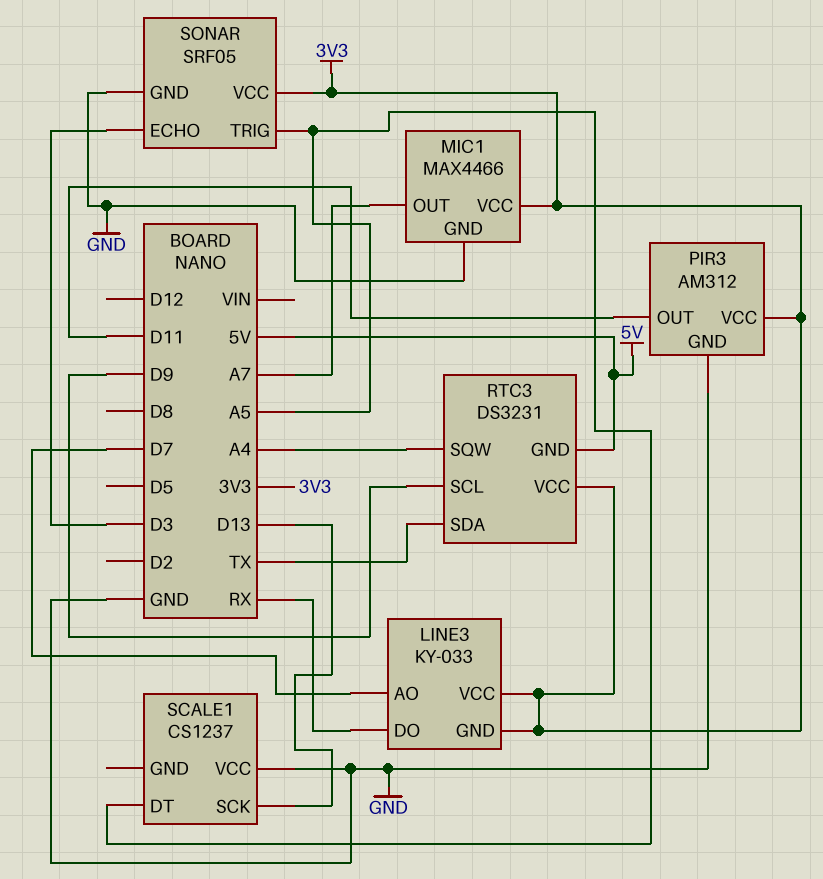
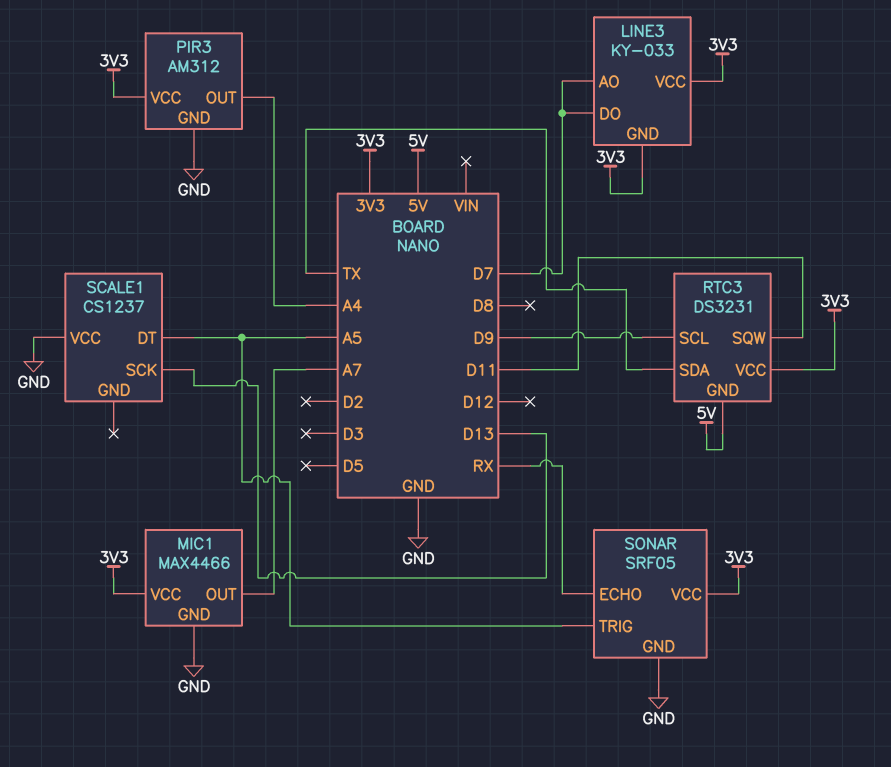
LINE3 pin DO: RX -> D7
PIR3 pin OUT: D11 -> A4
RTC3 pin SQW: A4 -> D11
SONAR pin ECHO: D3 -> RX

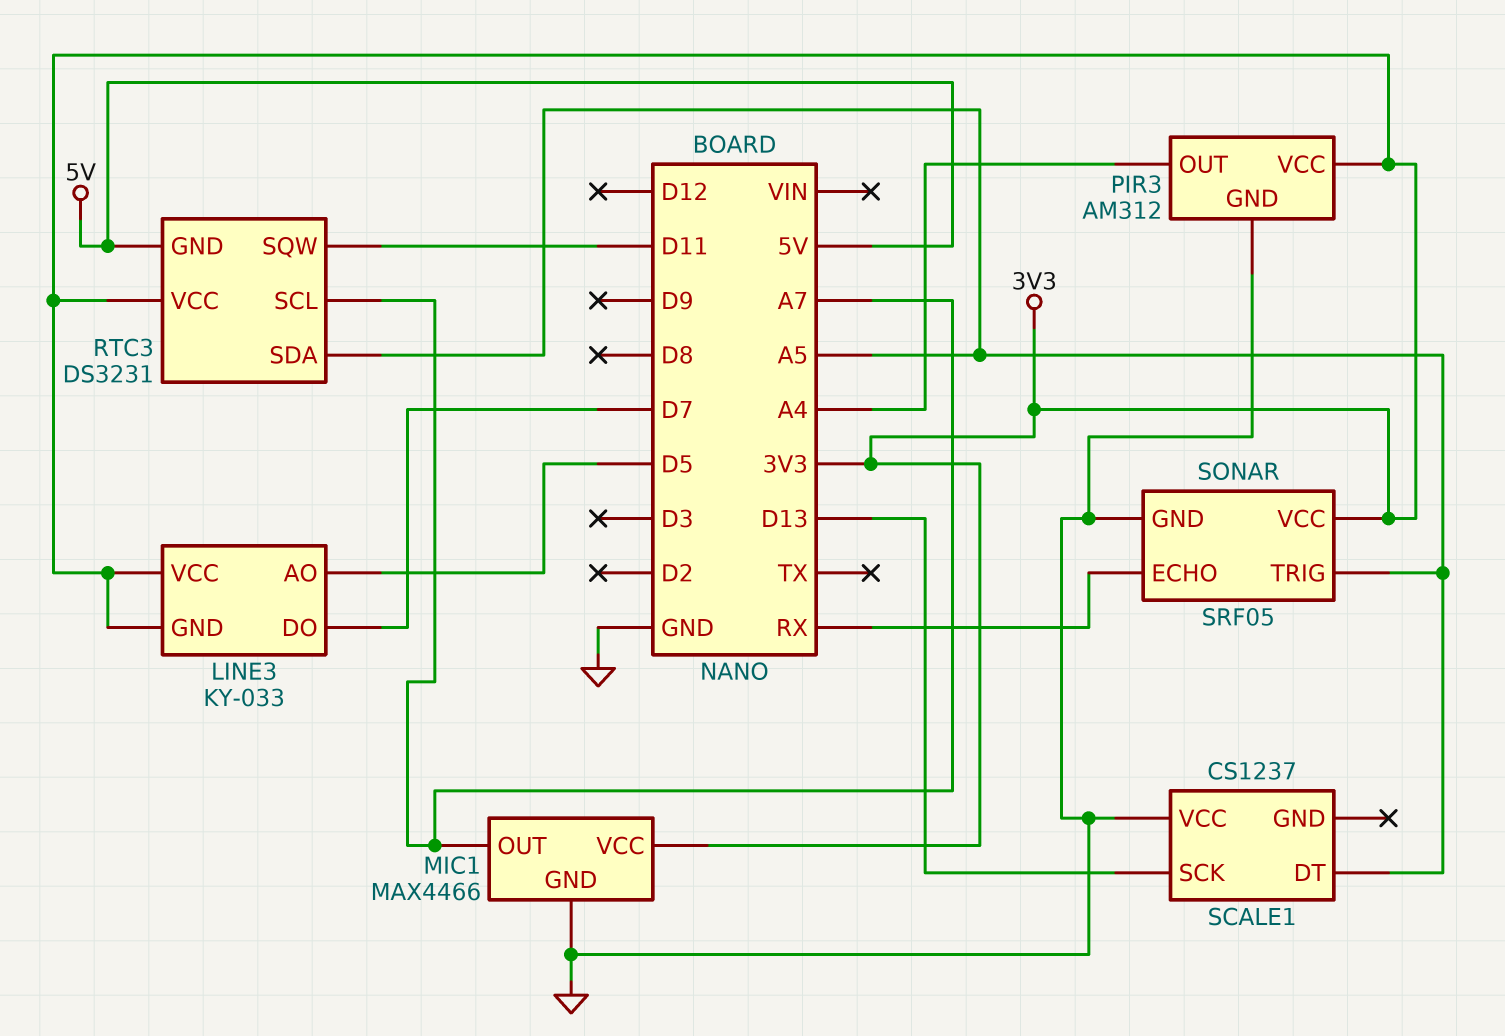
LINE3 pin AO: D7 -> D5
RTC3 pin SCL: D9 -> A7
RTC3 pin SDA: TX -> A5

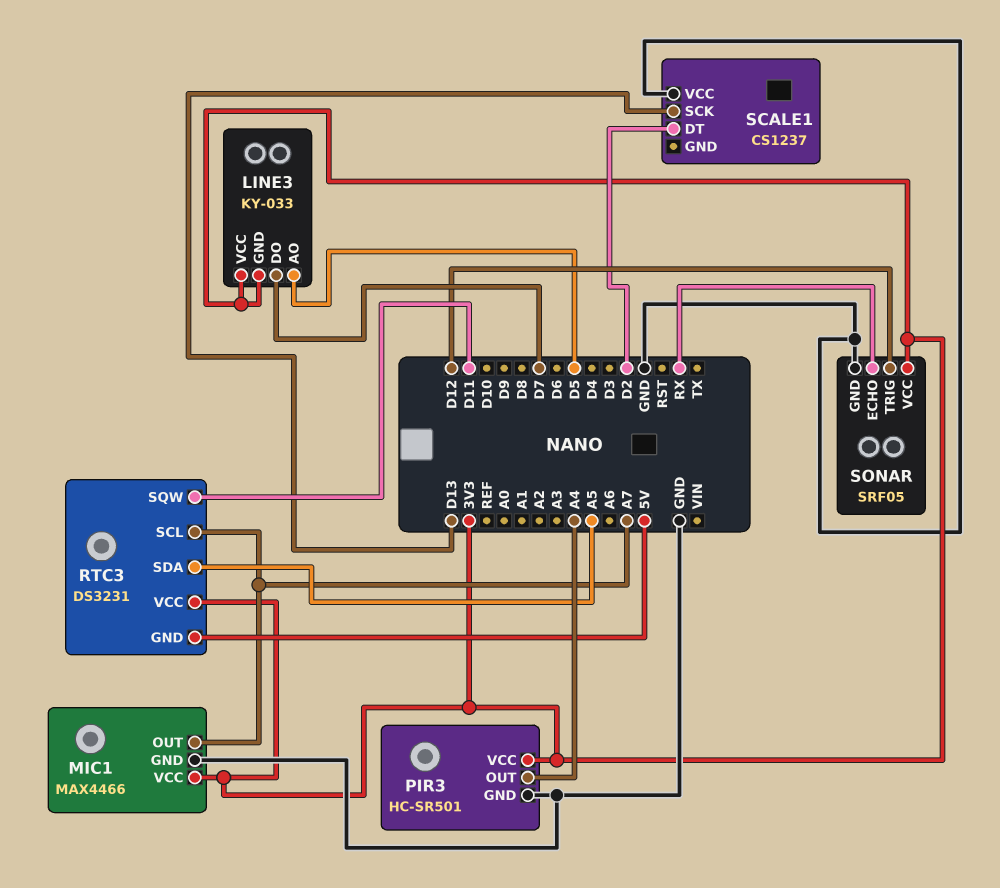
PIR3: AM312 -> HC-SR501
SCALE1 pin DT: A5 -> D2
SONAR pin TRIG: A5 -> D12

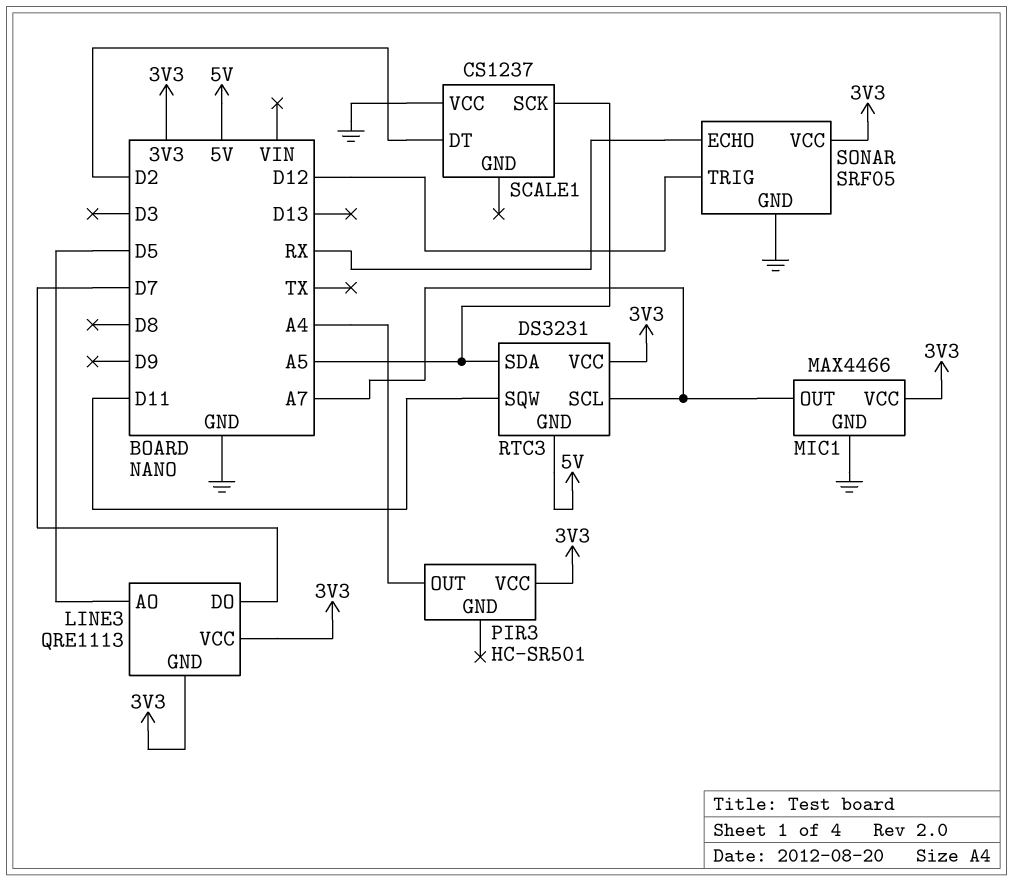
LINE3: KY-033 -> QRE1113
PIR3 pin GND: GND -> none
SCALE1 pin SCK: D13 -> A5

